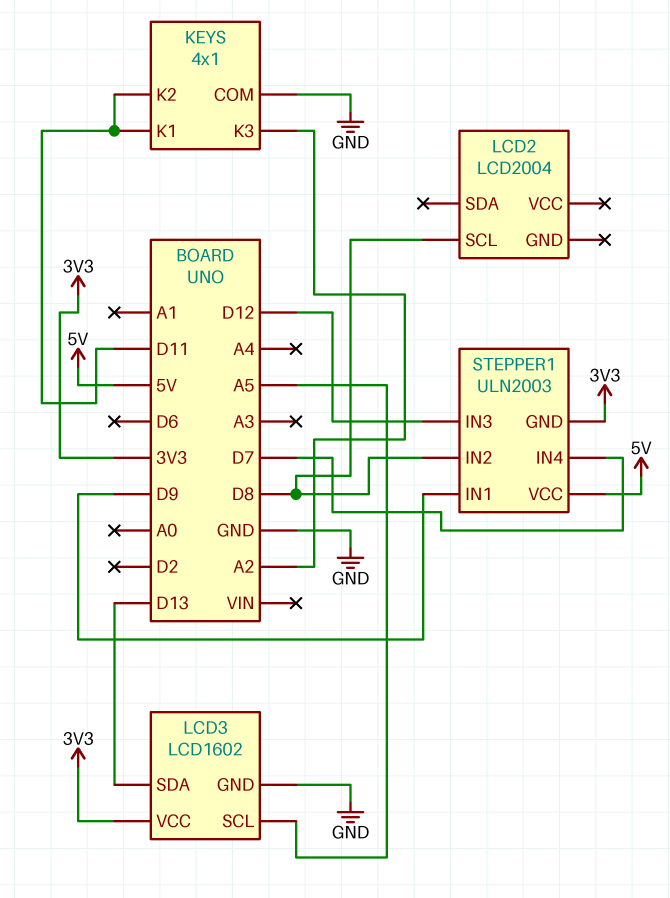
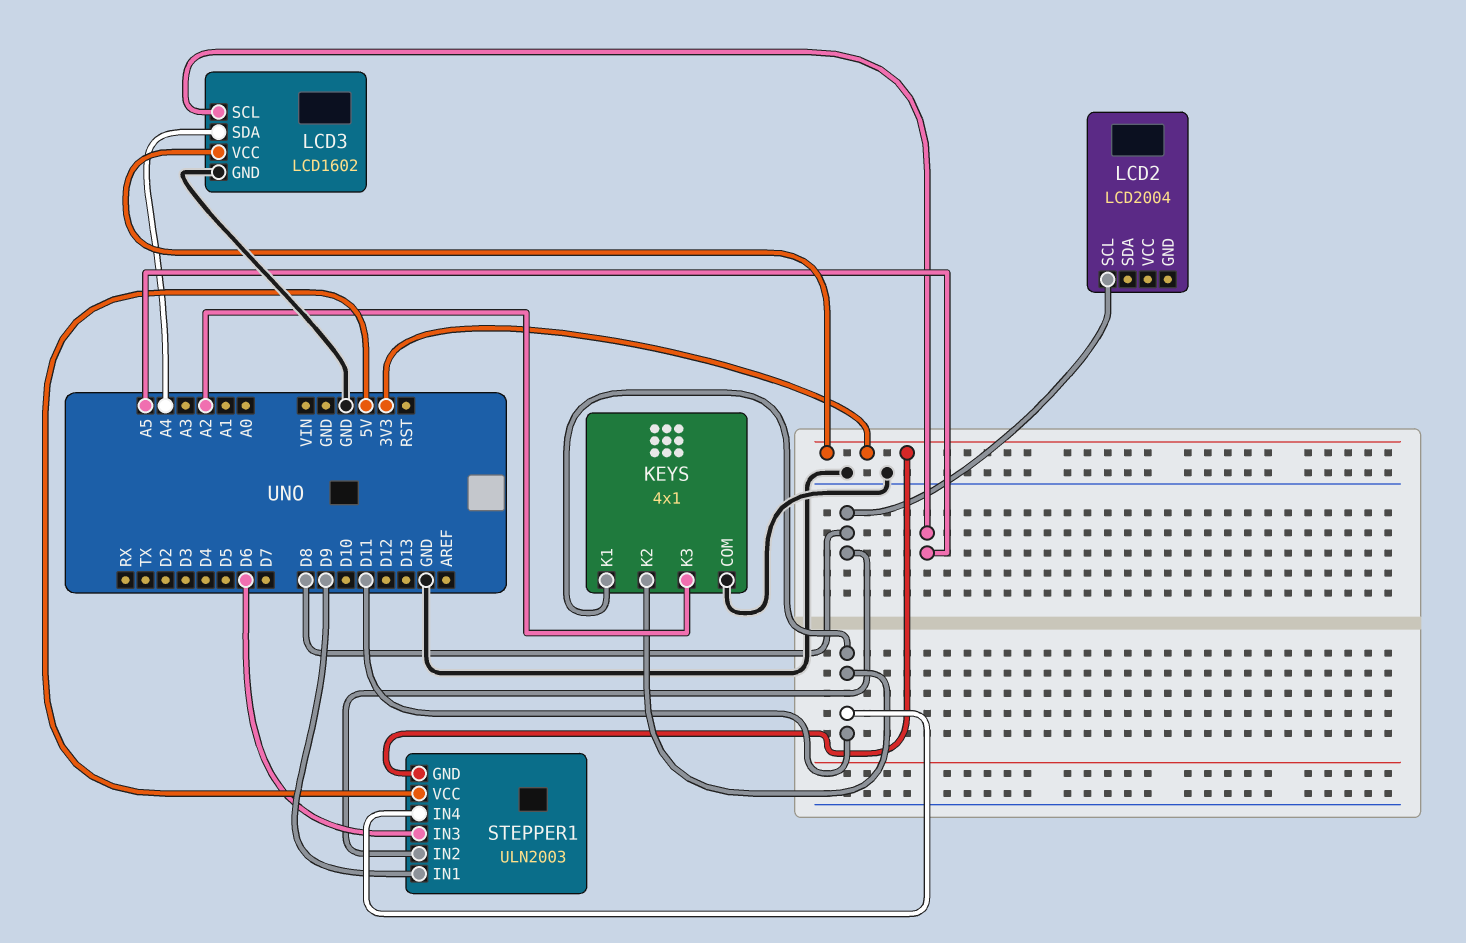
LCD3 pin SDA: D13 -> A4
STEPPER1 pin IN3: D12 -> D6
STEPPER1 pin IN4: D7 -> D11

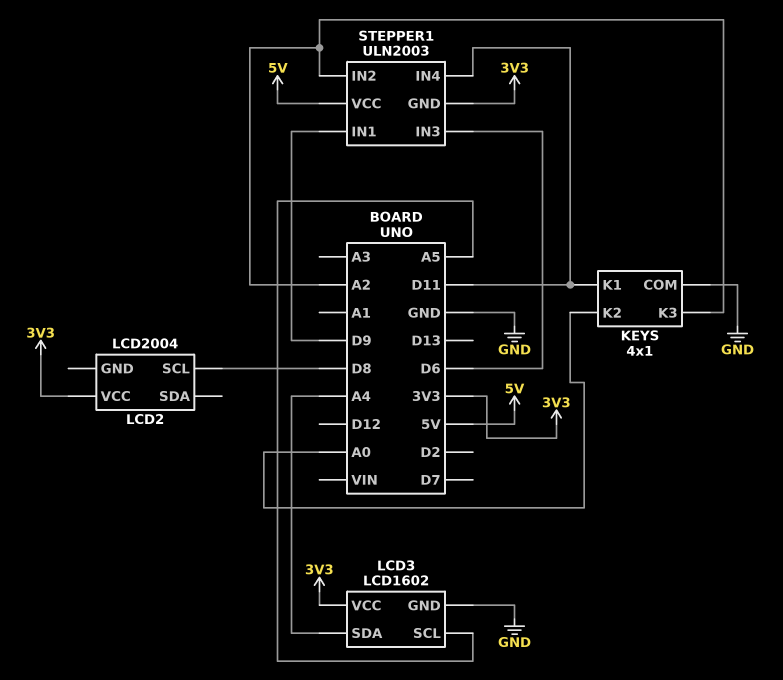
KEYS pin K2: D11 -> A0
LCD2 pin VCC: none -> 3V3
STEPPER1 pin IN2: D8 -> A2

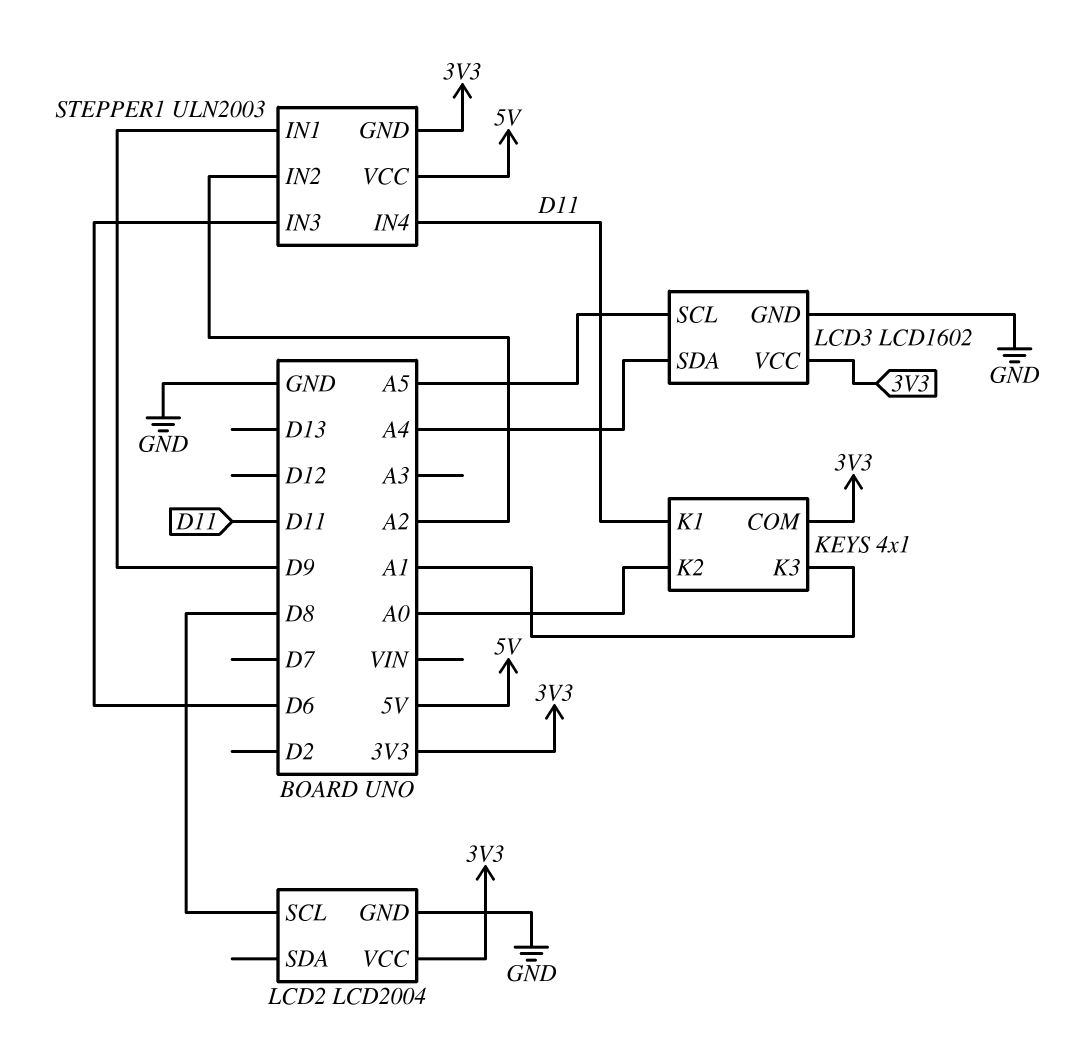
KEYS pin COM: GND -> 3V3
KEYS pin K3: A2 -> A1
LCD2 pin GND: none -> GND

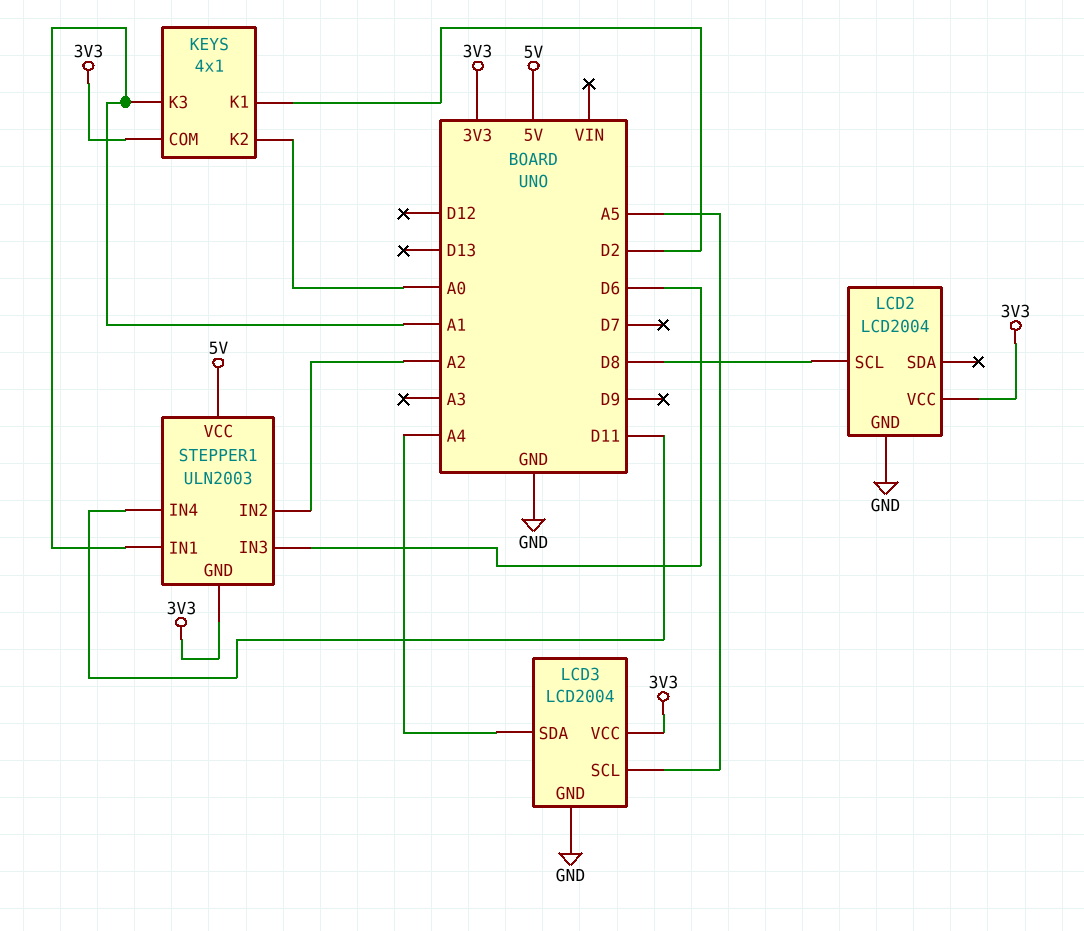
KEYS pin K1: D11 -> D2
LCD3: LCD1602 -> LCD2004
STEPPER1 pin IN1: D9 -> A1

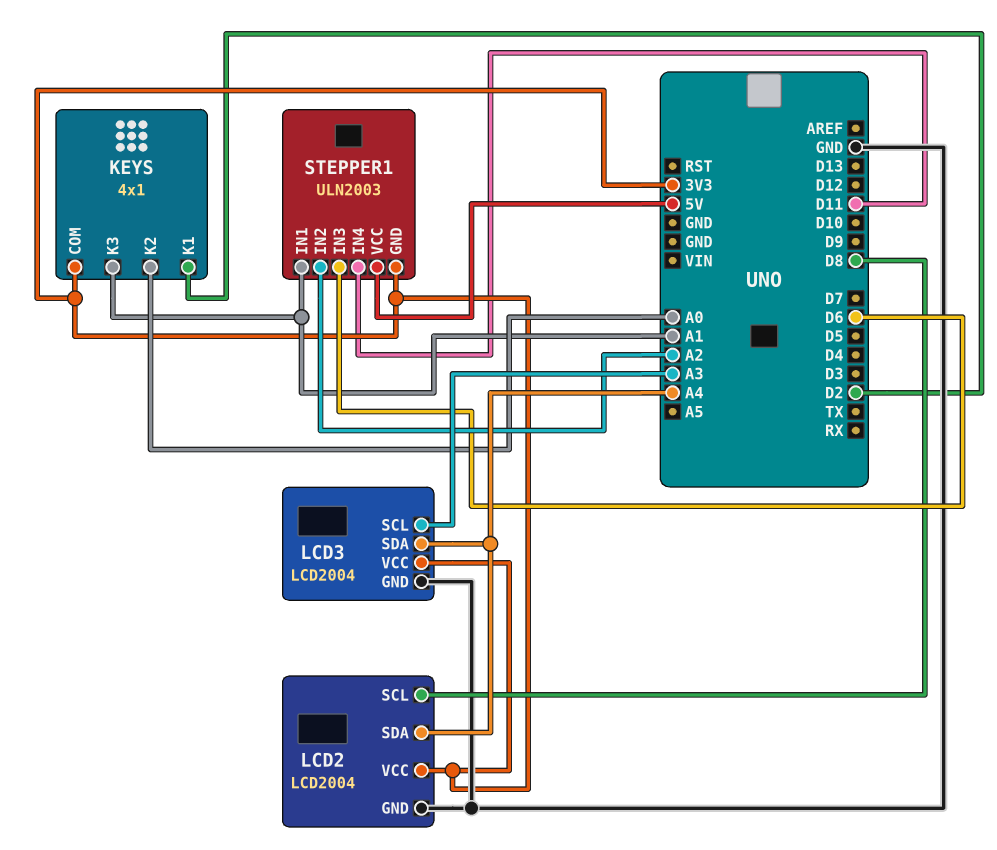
LCD2 pin SDA: none -> A4
LCD3 pin SCL: A5 -> A3

